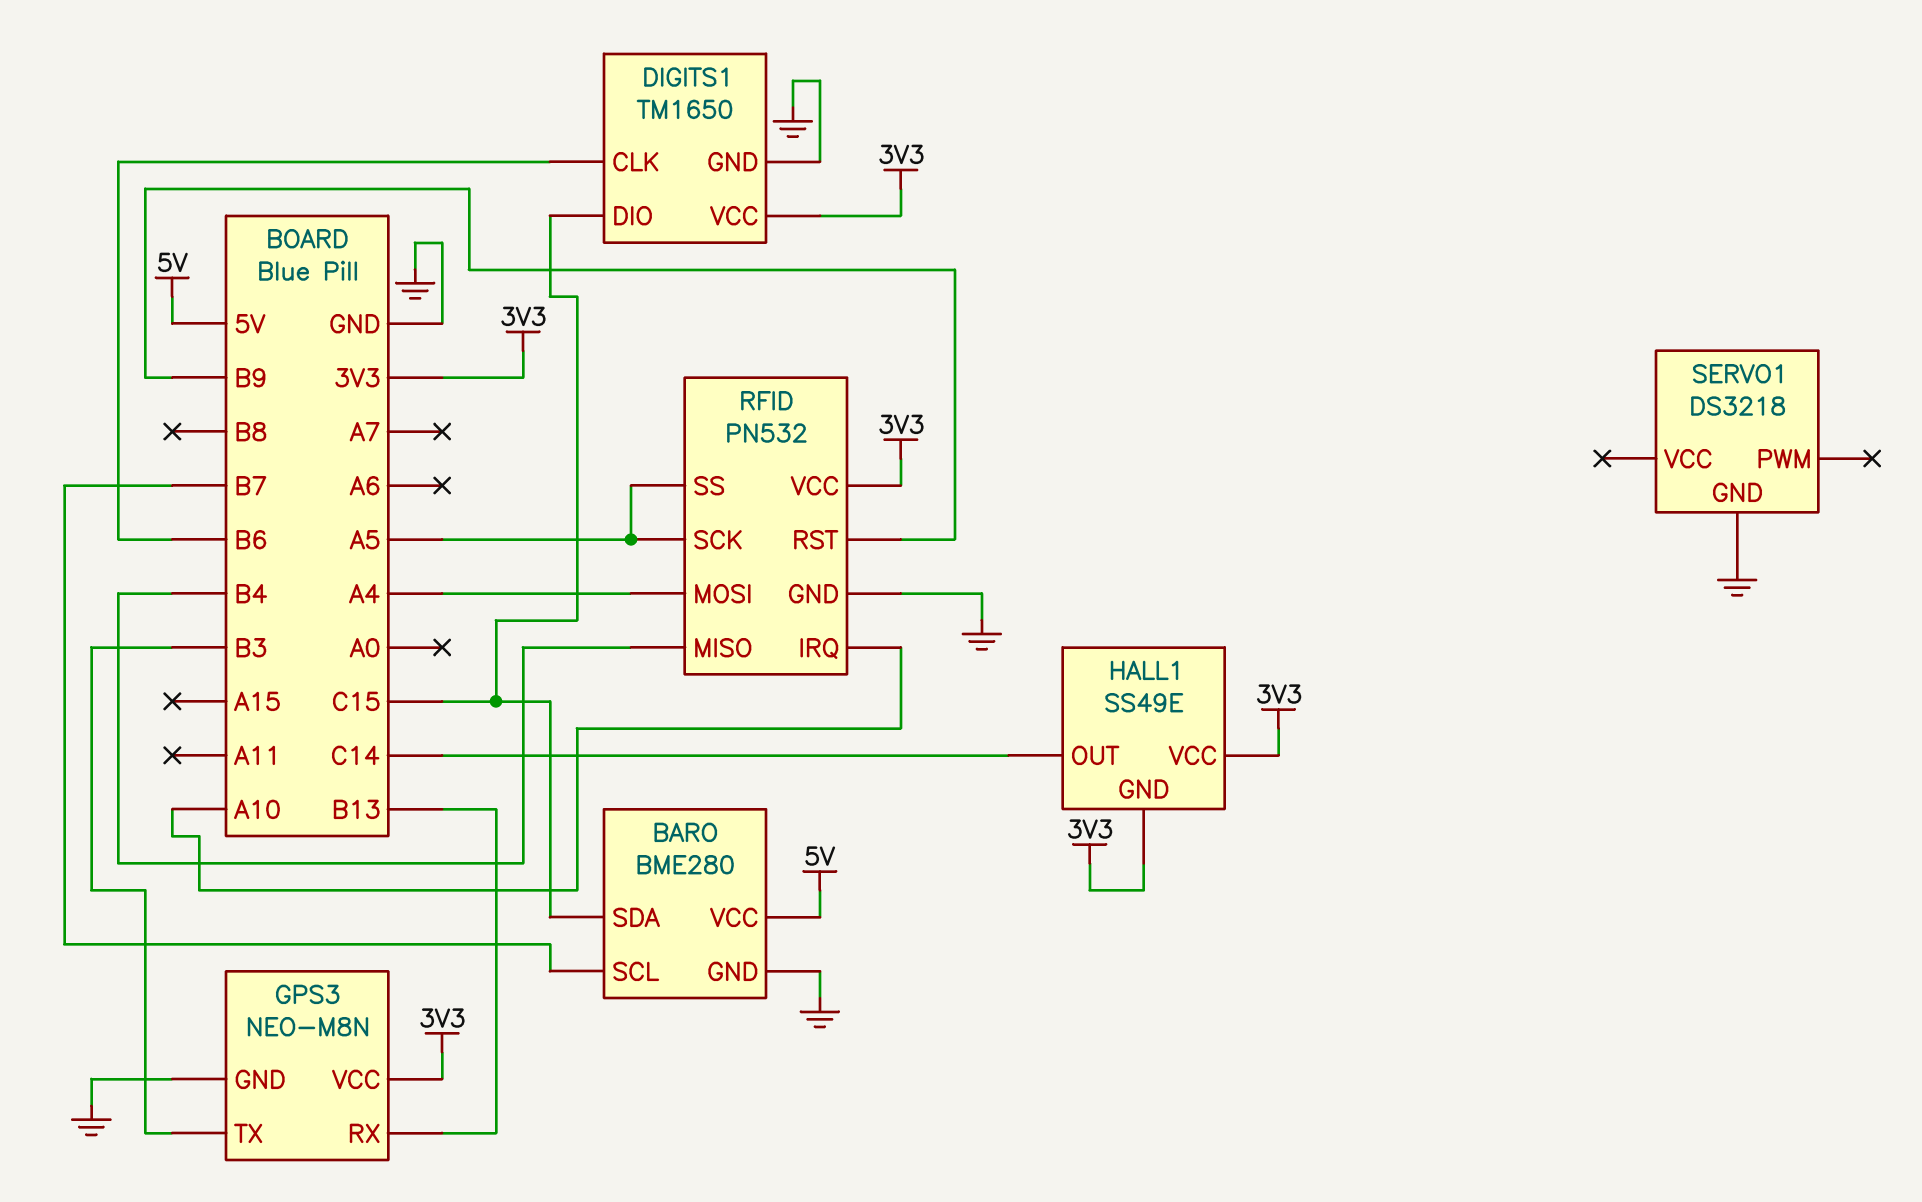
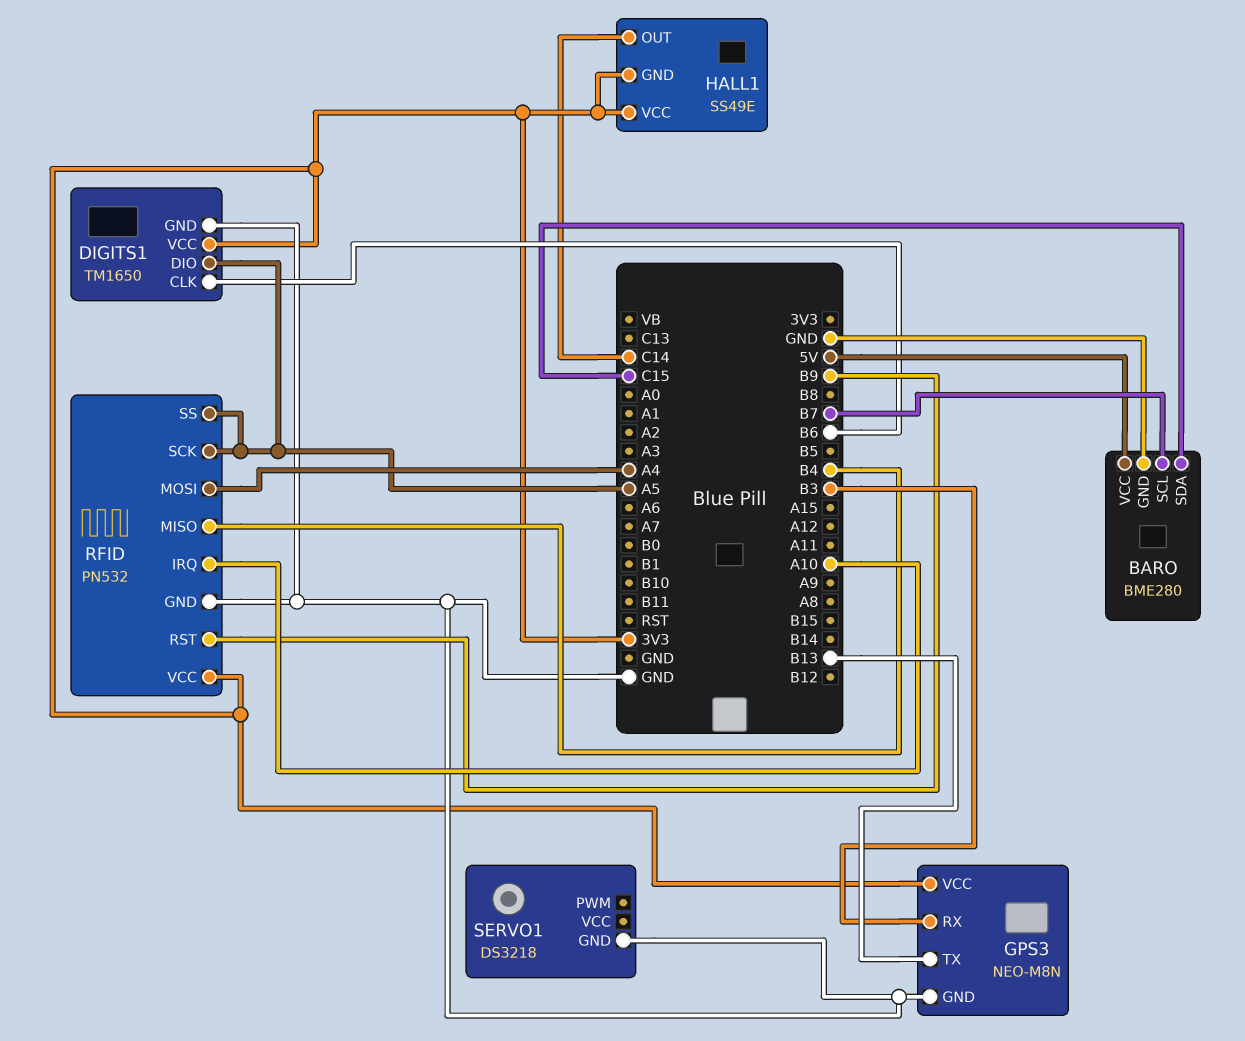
DIGITS1 pin DIO: C15 -> A5
GPS3 pin RX: B13 -> B3
GPS3 pin TX: B3 -> B13

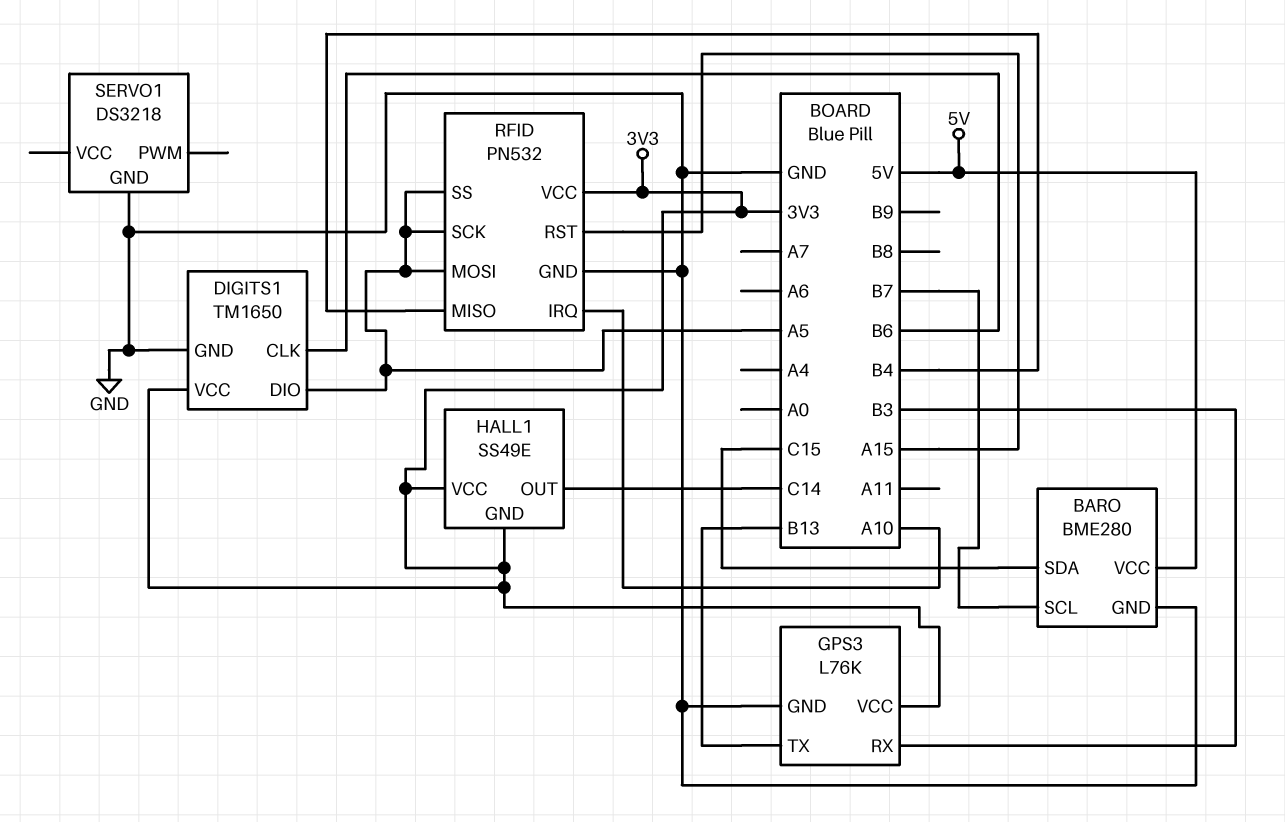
GPS3: NEO-M8N -> L76K
RFID pin MOSI: A4 -> A5
RFID pin RST: B9 -> A15

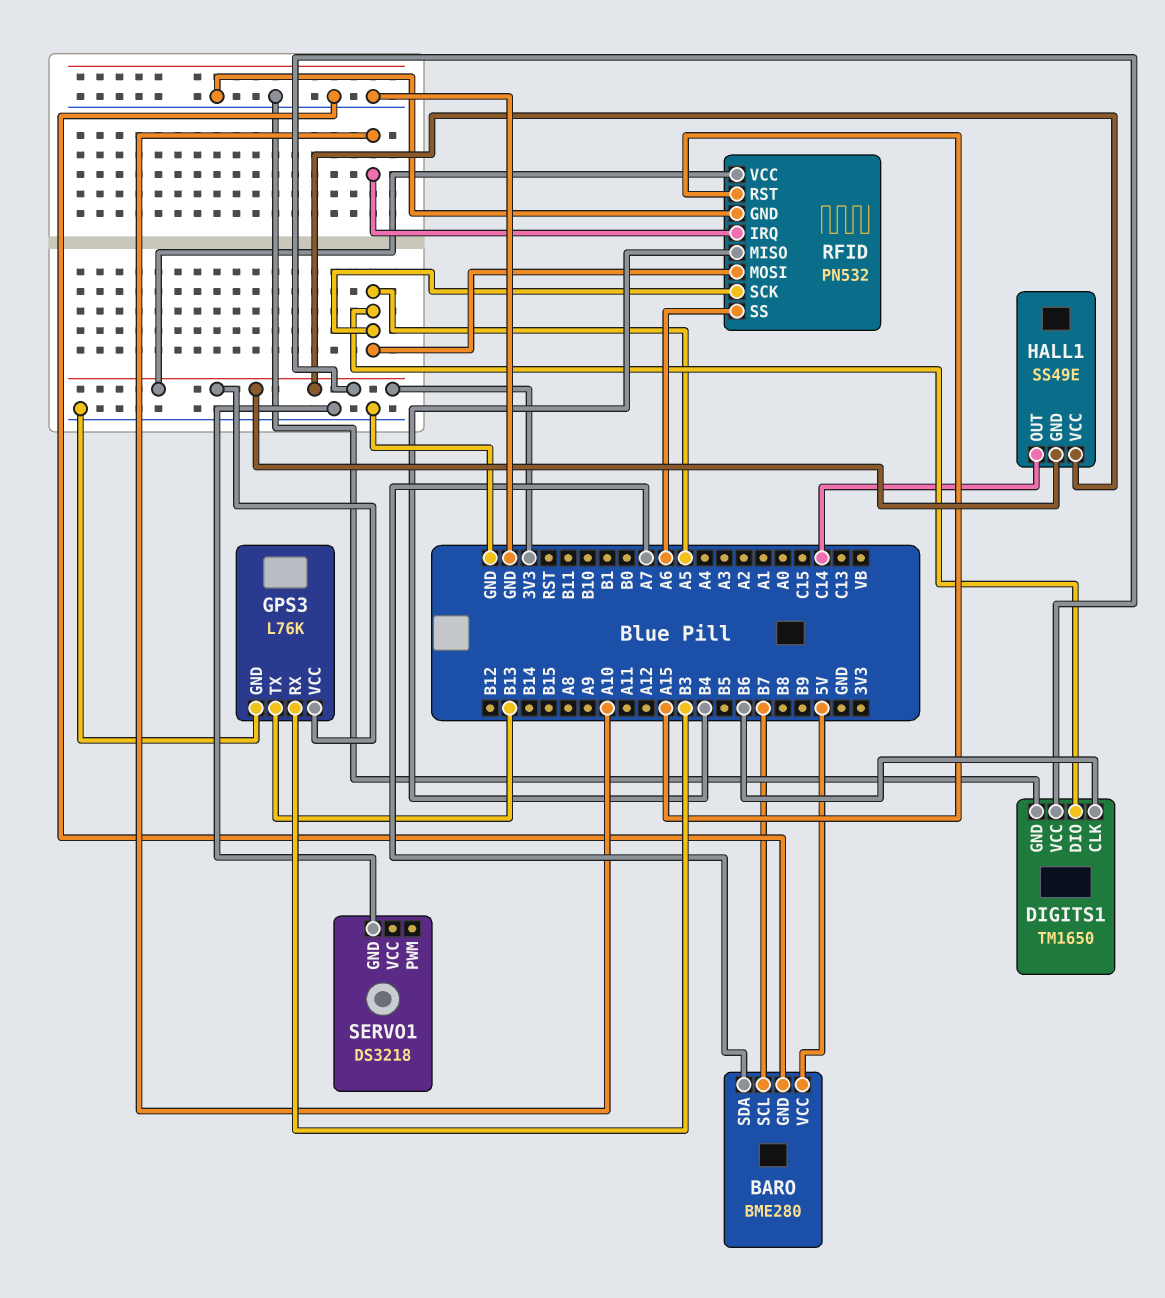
BARO pin SDA: C15 -> A7
RFID pin SS: A5 -> A6

